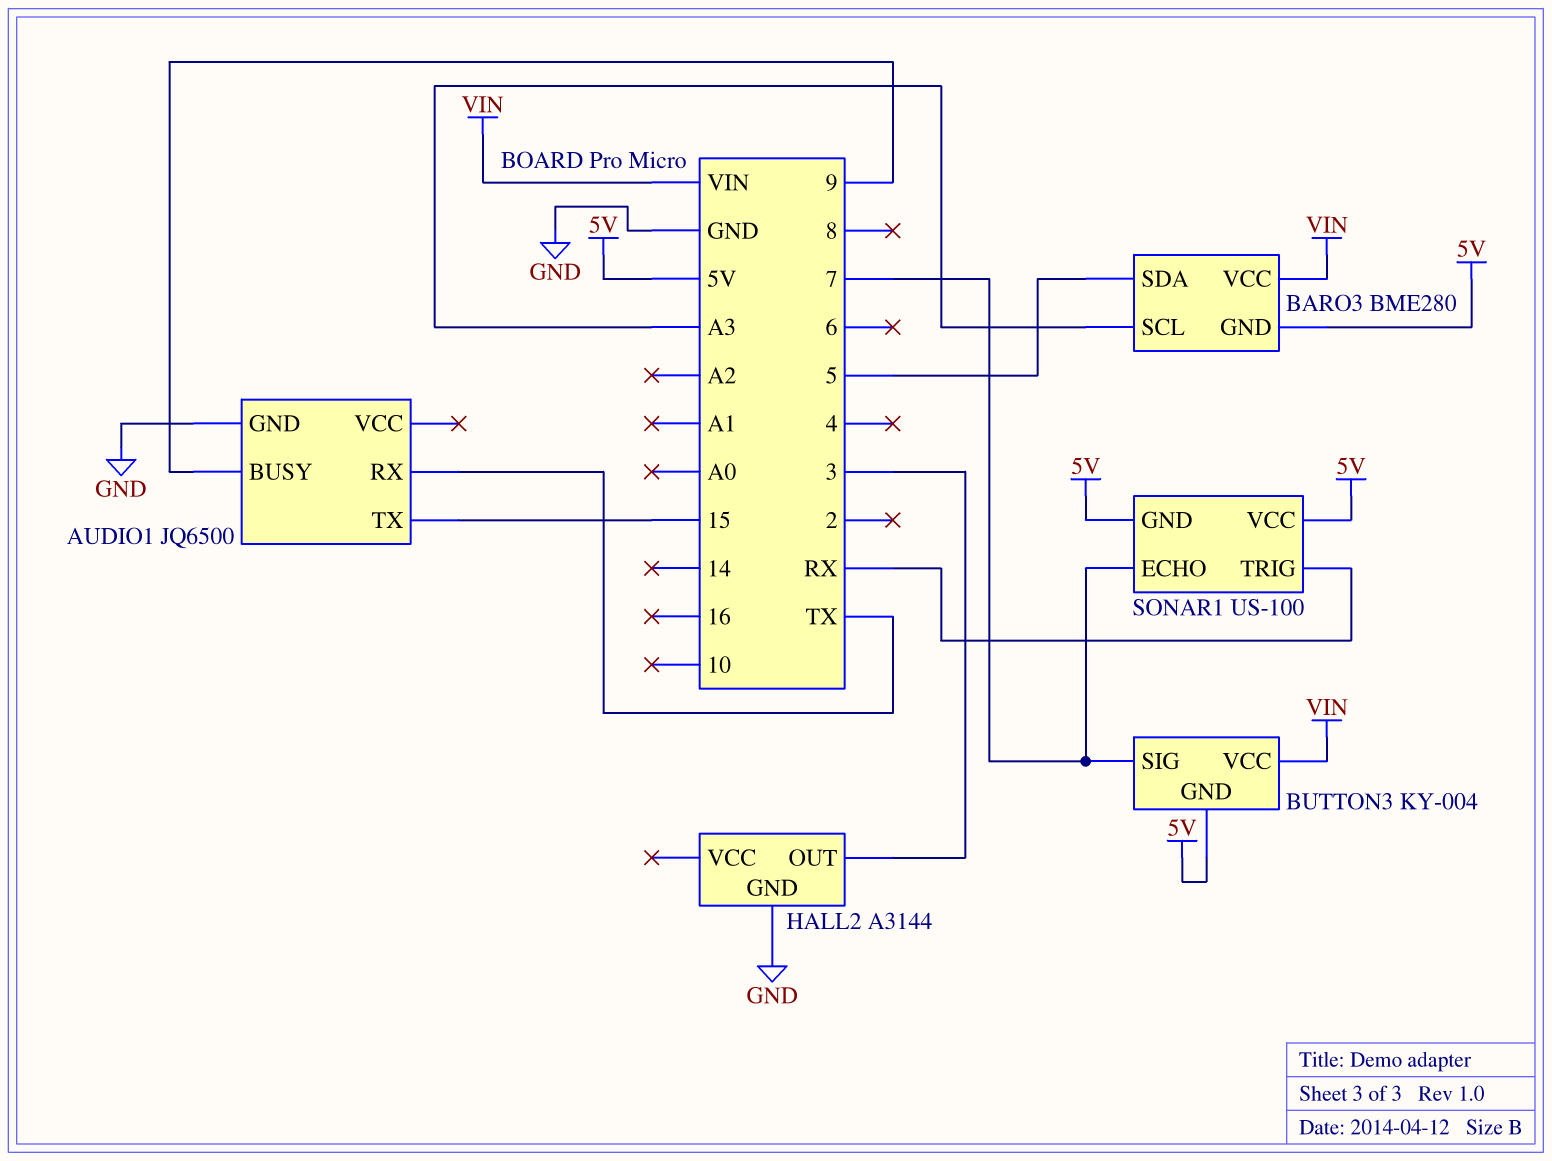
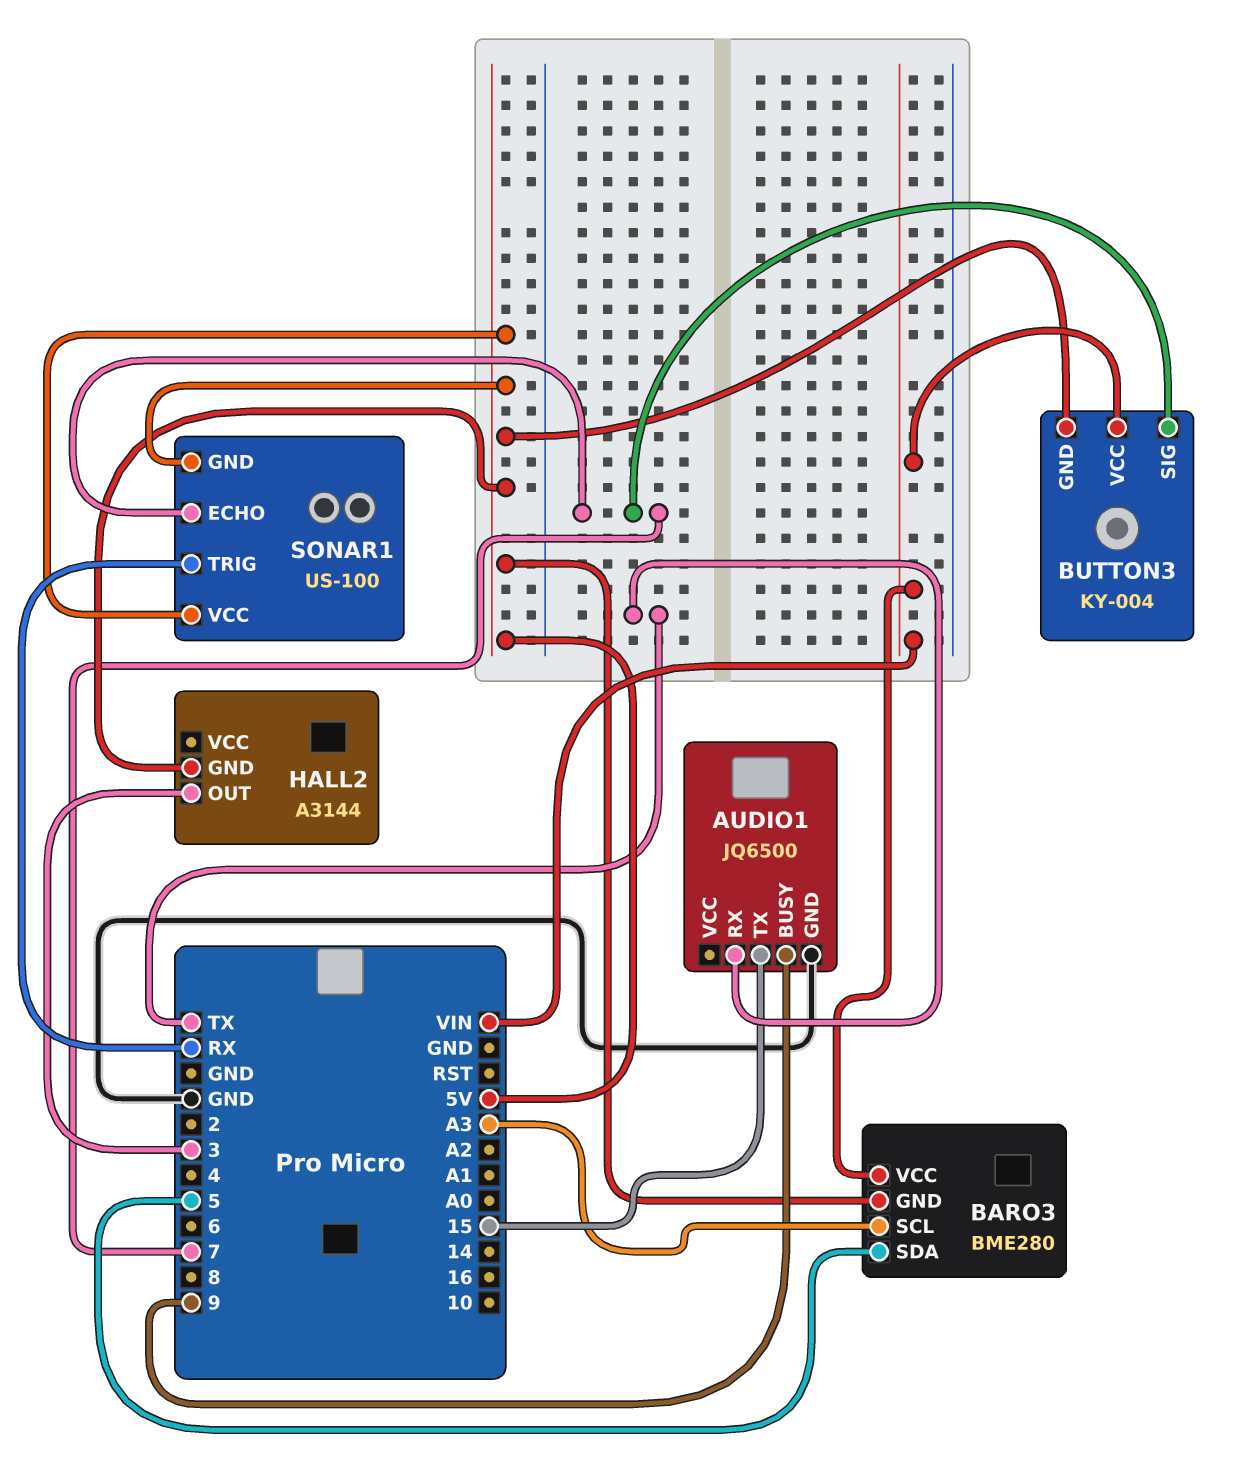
HALL2 pin GND: GND -> 5V

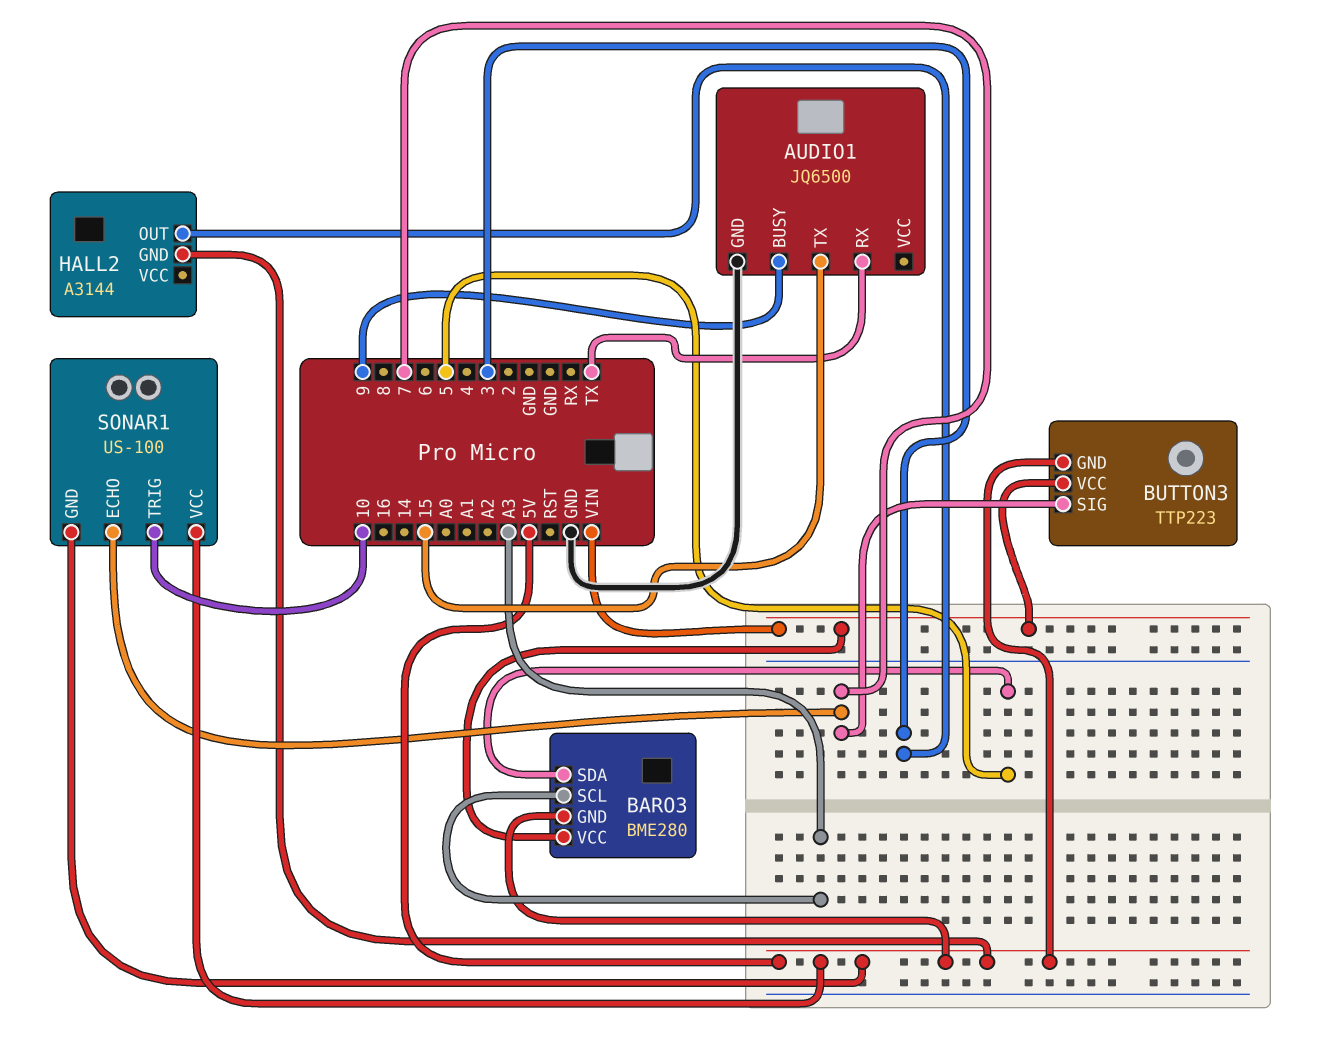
BUTTON3: KY-004 -> TTP223
SONAR1 pin TRIG: RX -> 10

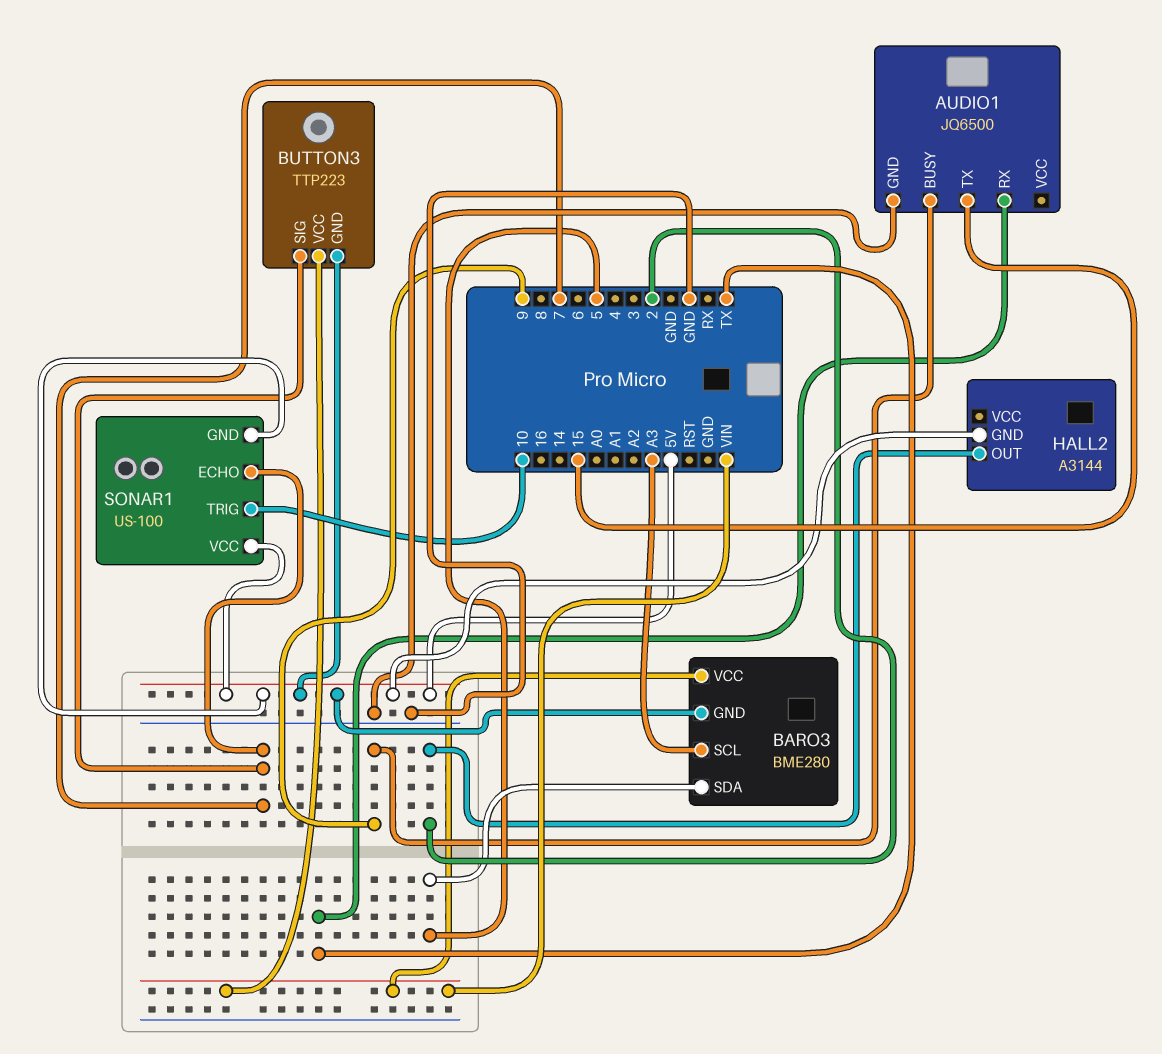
HALL2 pin OUT: 3 -> 2

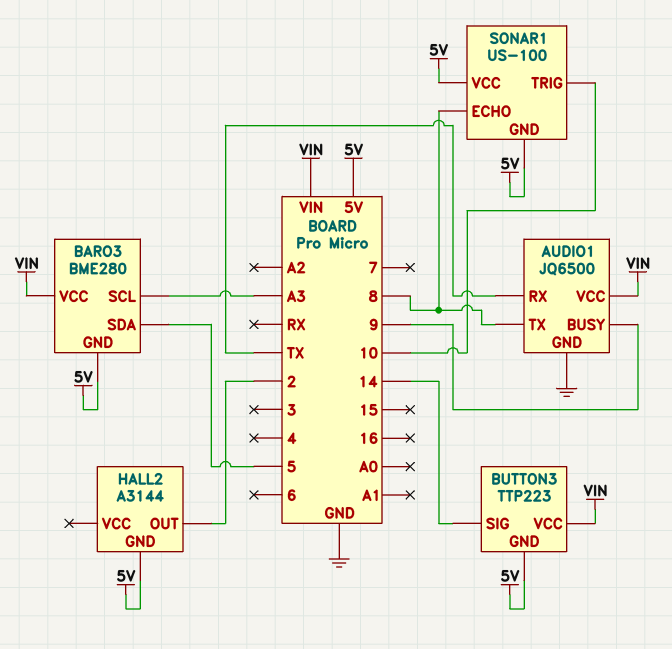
AUDIO1 pin TX: 15 -> 8
AUDIO1 pin VCC: none -> VIN
BUTTON3 pin SIG: 7 -> 14
SONAR1 pin ECHO: 7 -> 8

